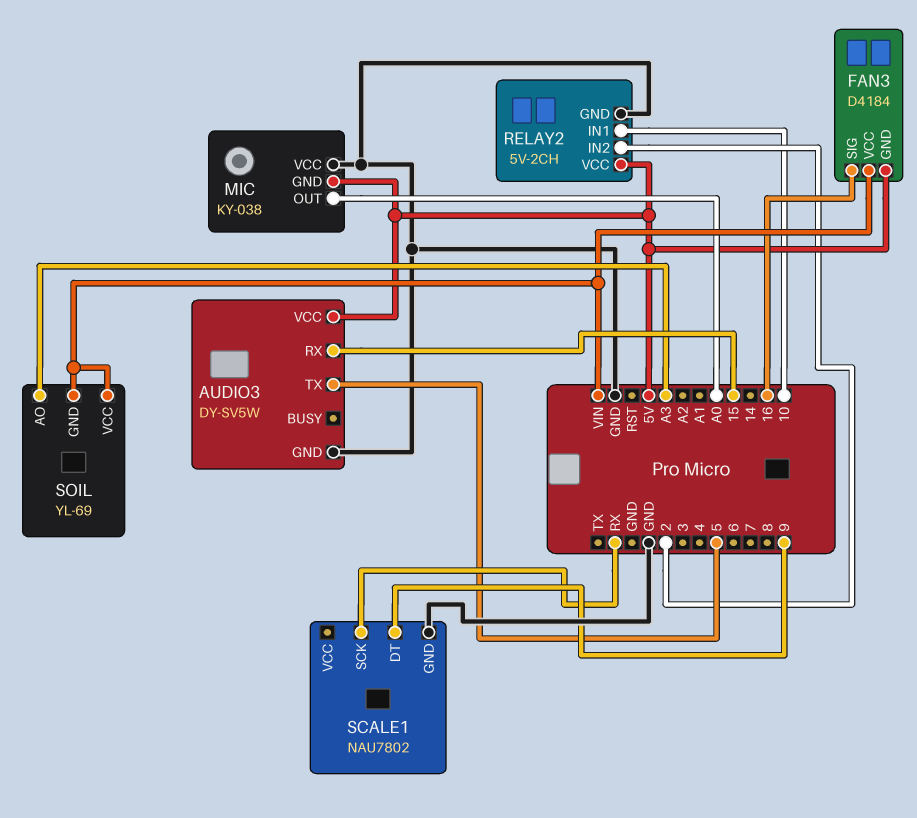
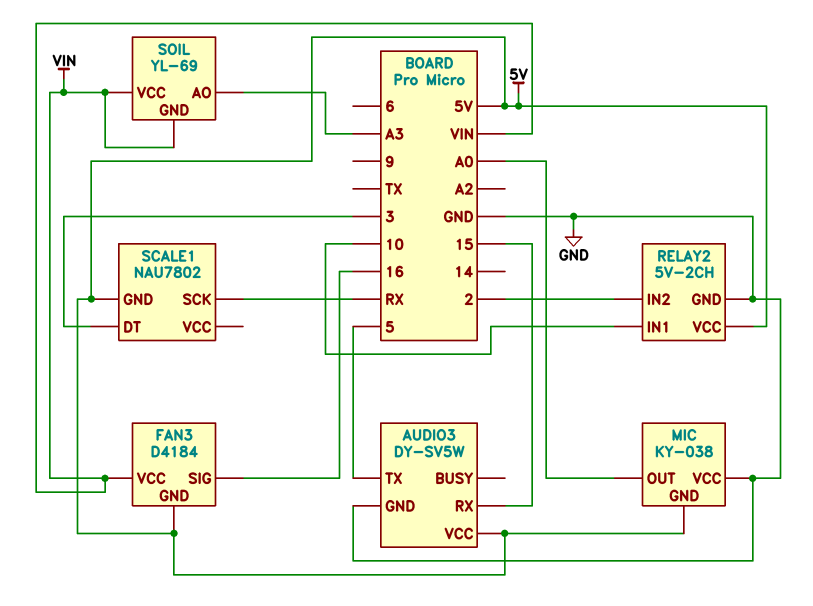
SCALE1 pin DT: 9 -> 3
SCALE1 pin GND: GND -> 5V

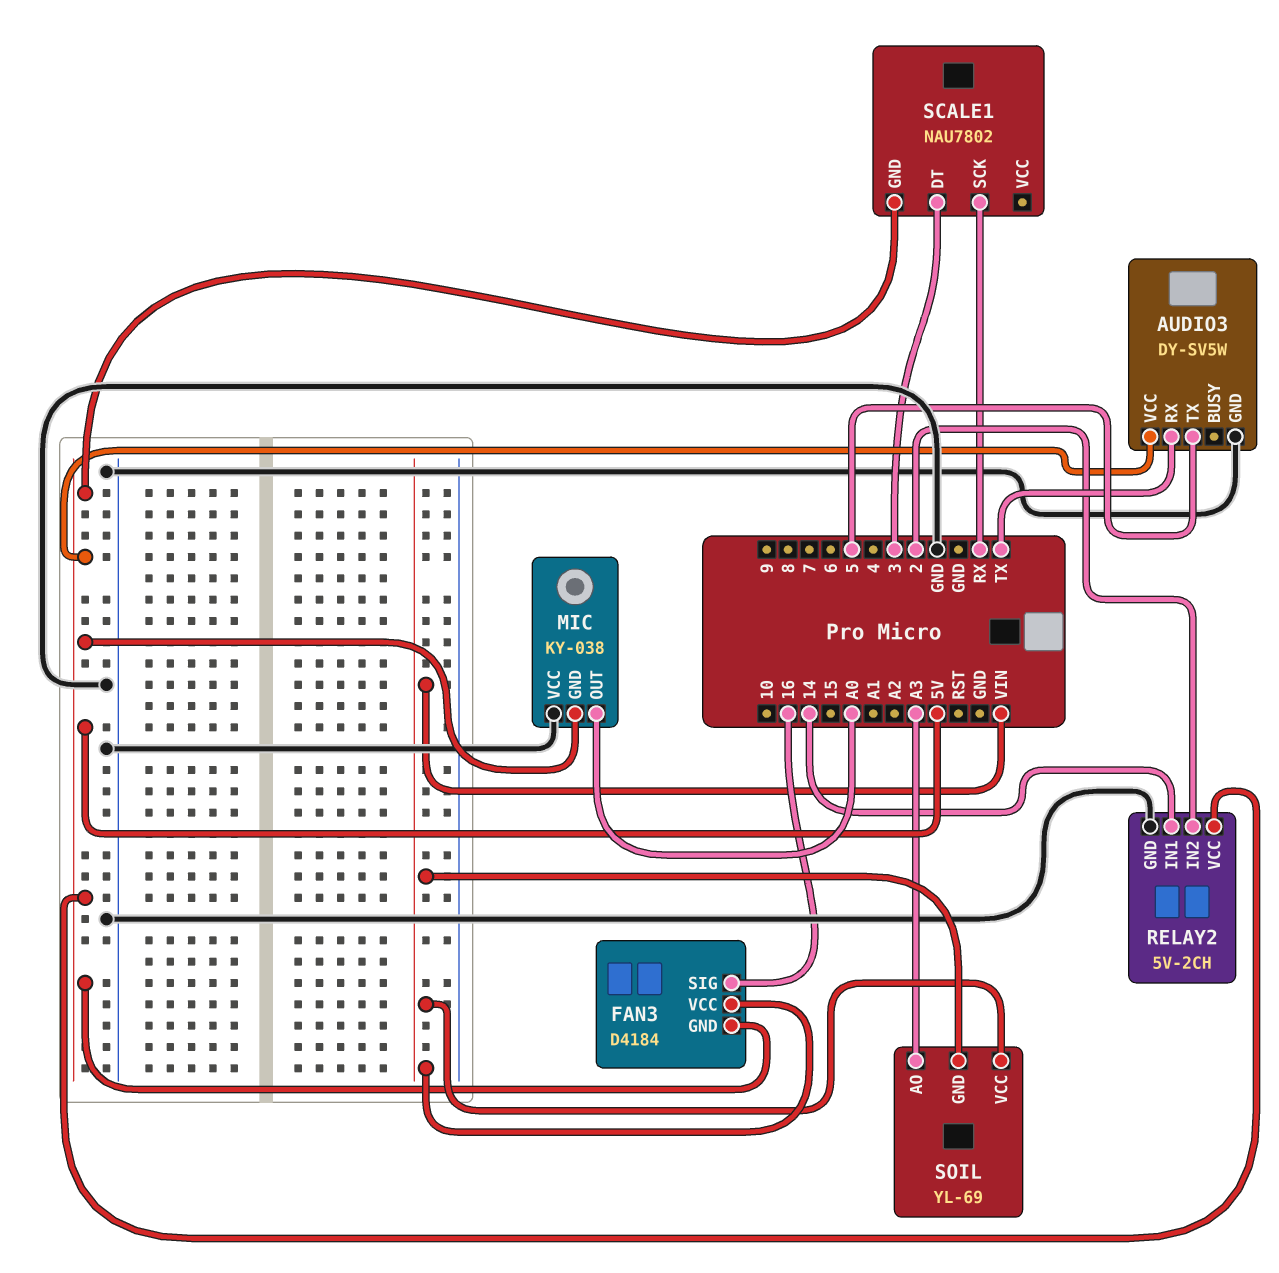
AUDIO3 pin RX: 15 -> TX
RELAY2 pin IN1: 10 -> 14

